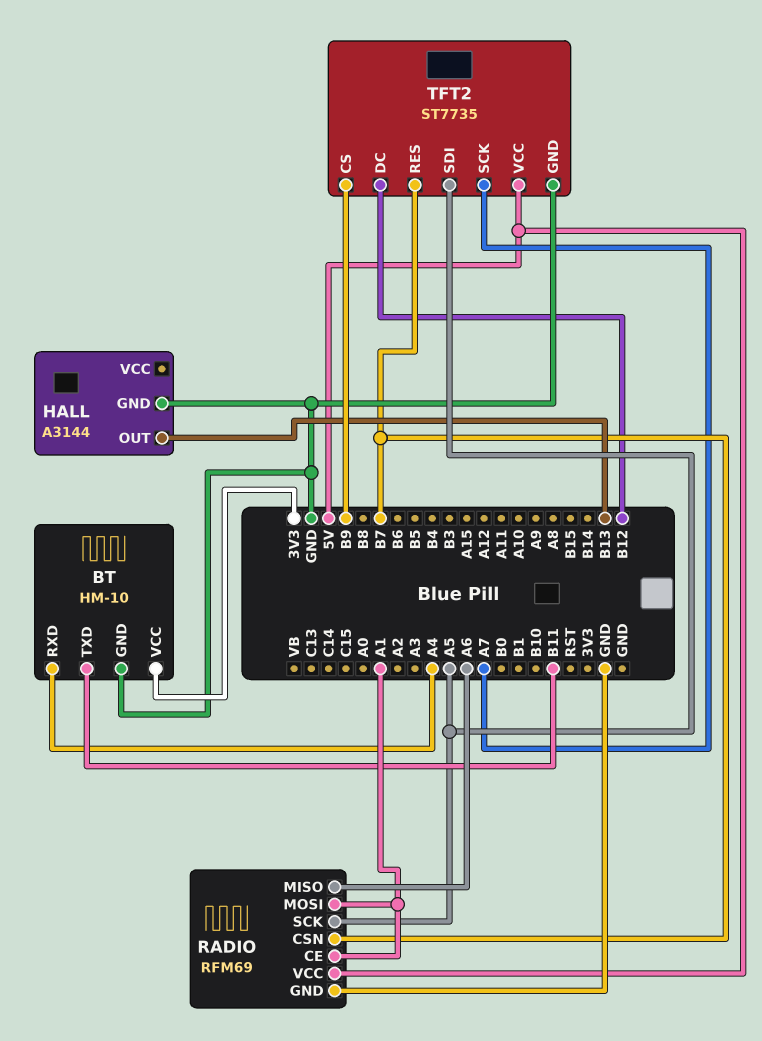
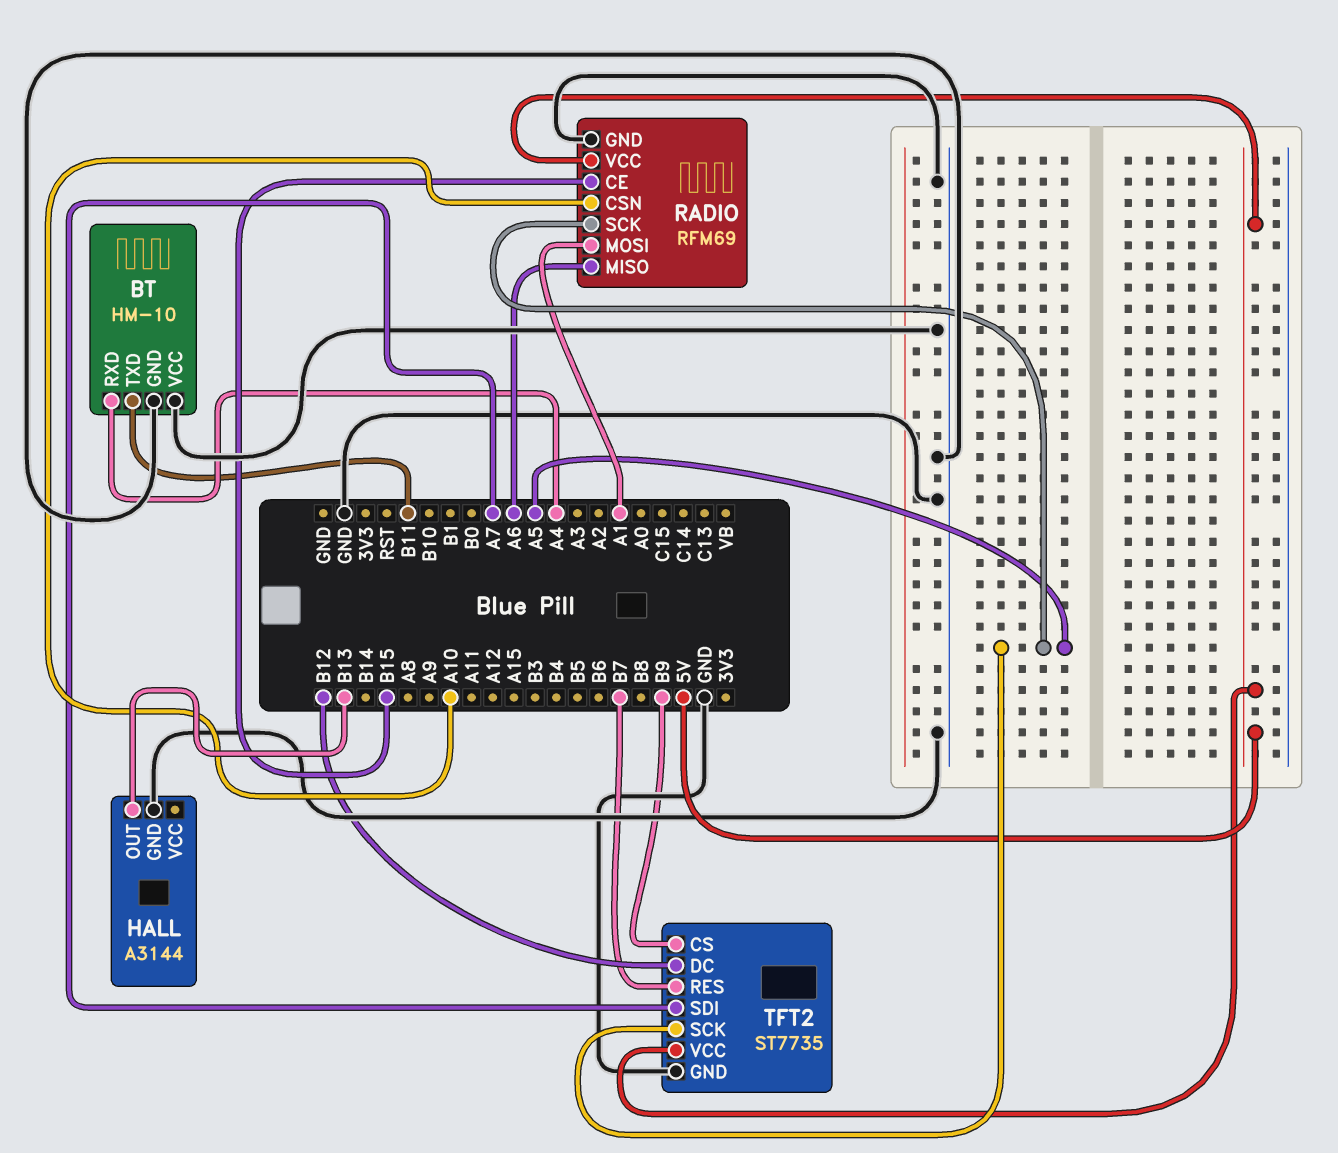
BT pin VCC: 3V3 -> GND
RADIO pin CE: A1 -> B15
RADIO pin CSN: B7 -> A10
TFT2 pin SCK: A7 -> A5
TFT2 pin SDI: A5 -> A7

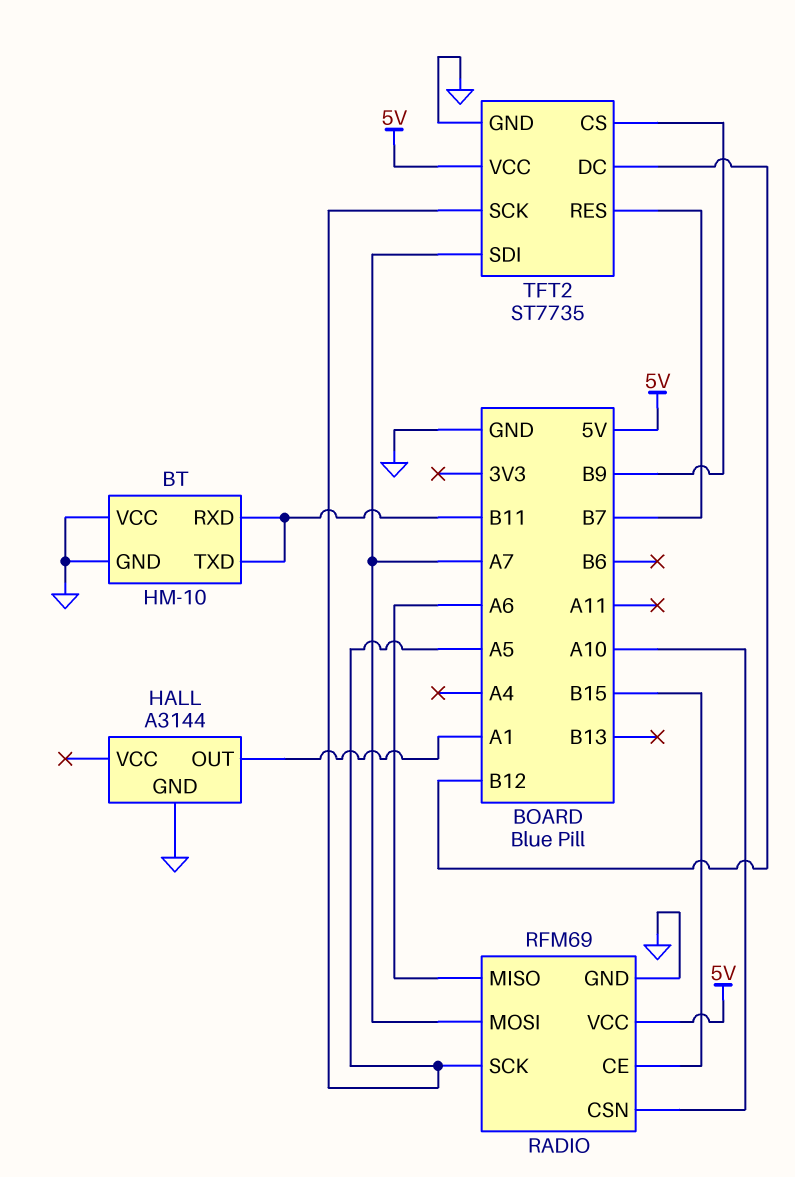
BT pin RXD: A4 -> B11
HALL pin OUT: B13 -> A1
RADIO pin MOSI: A1 -> A7

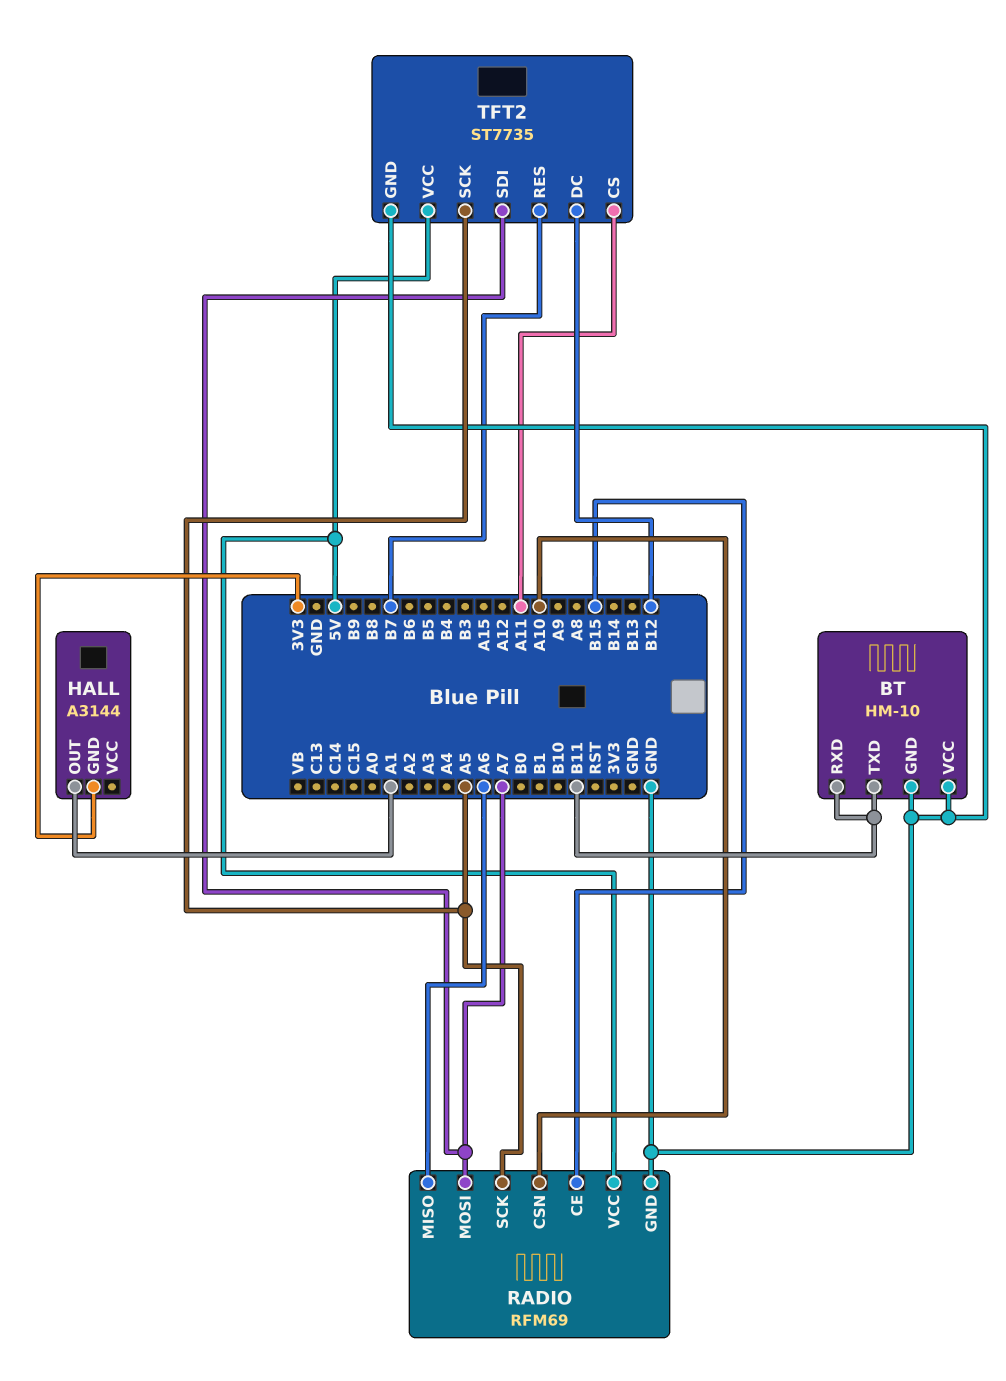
HALL pin GND: GND -> 3V3
TFT2 pin CS: B9 -> A11

